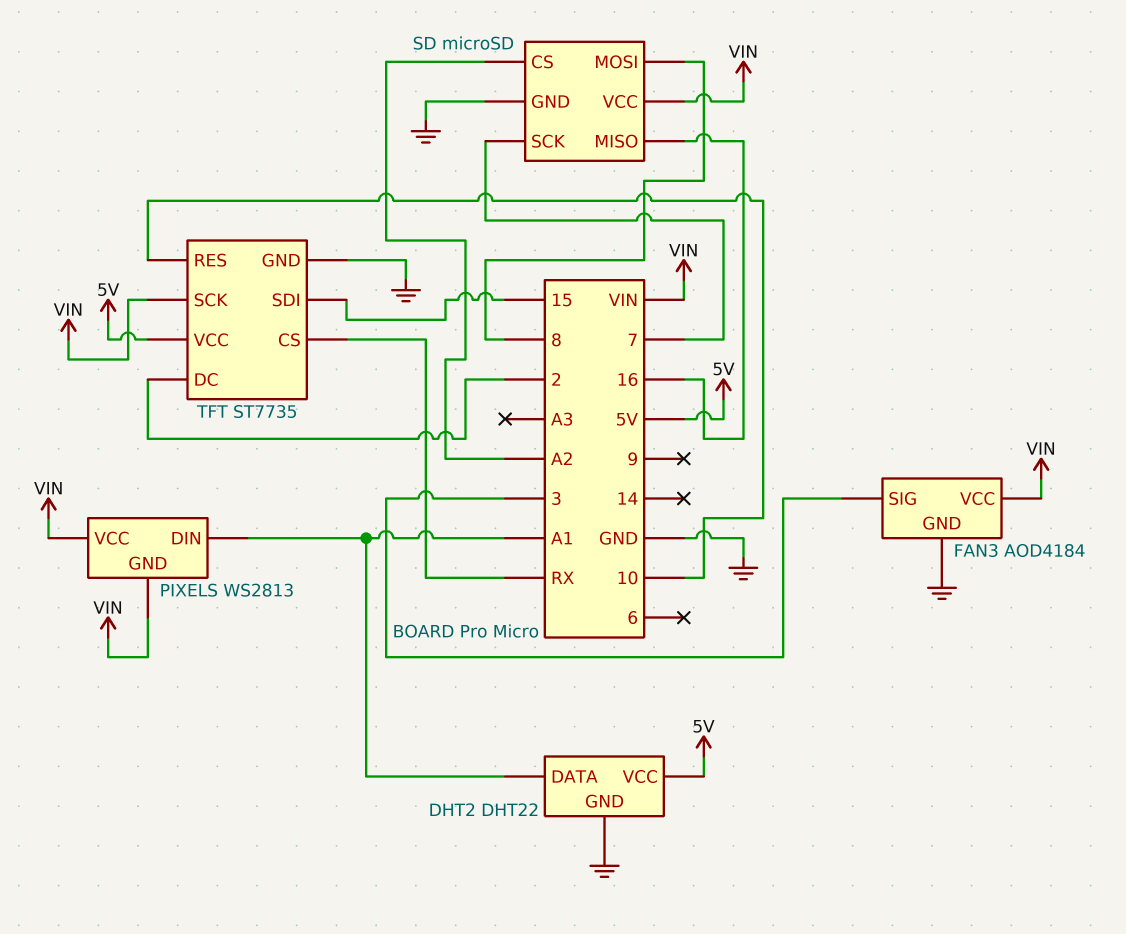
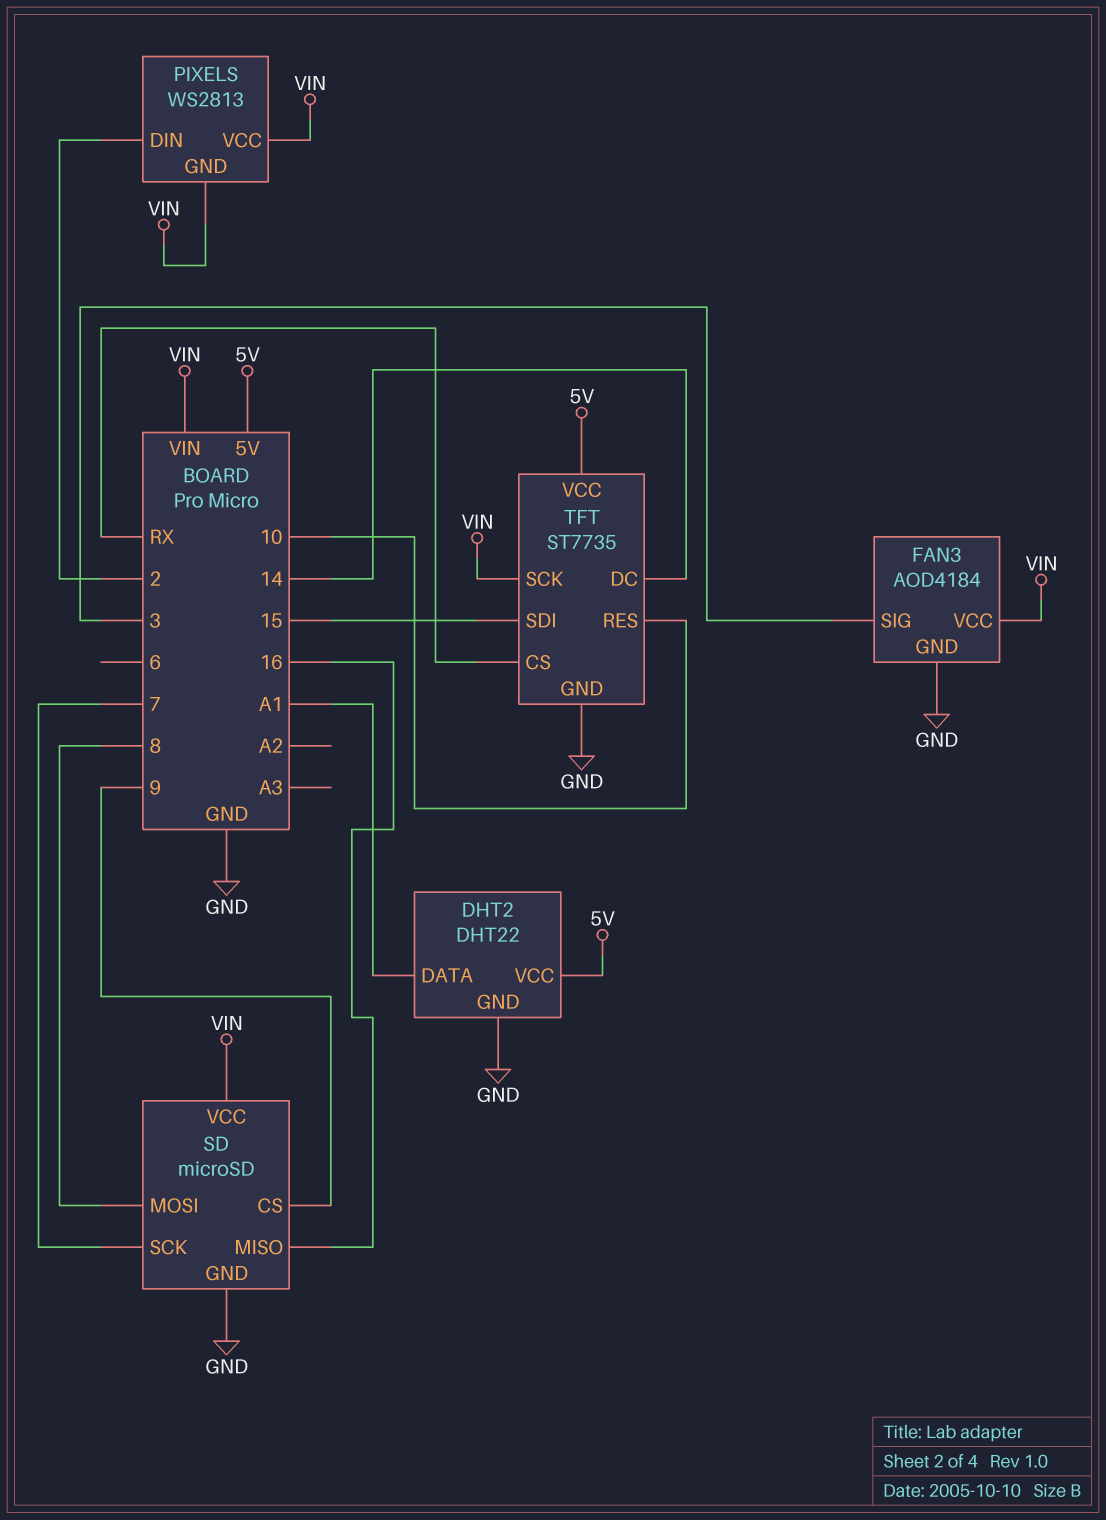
PIXELS pin DIN: A1 -> 2
SD pin CS: A2 -> 9
TFT pin DC: 2 -> 14

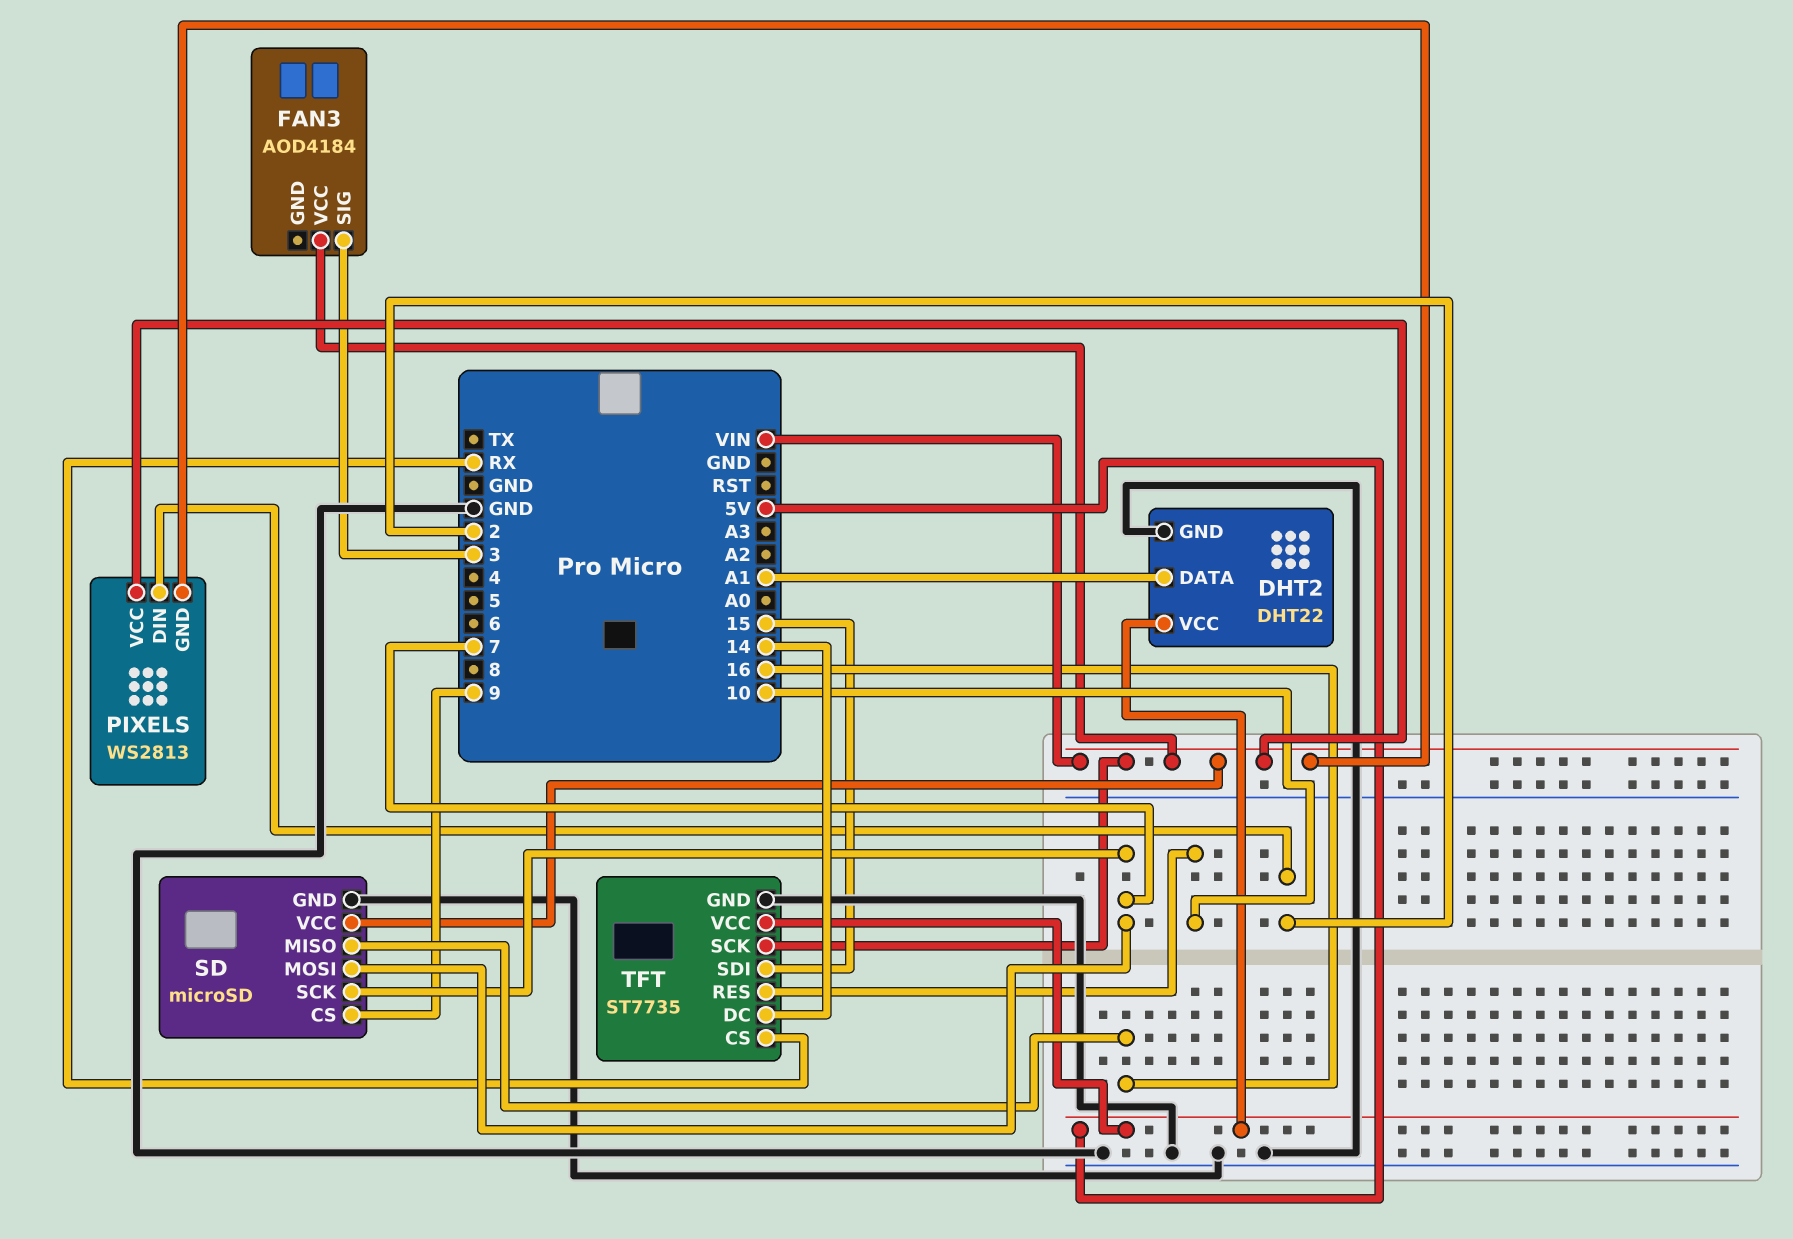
FAN3 pin GND: GND -> none
SD pin MOSI: 8 -> 7

